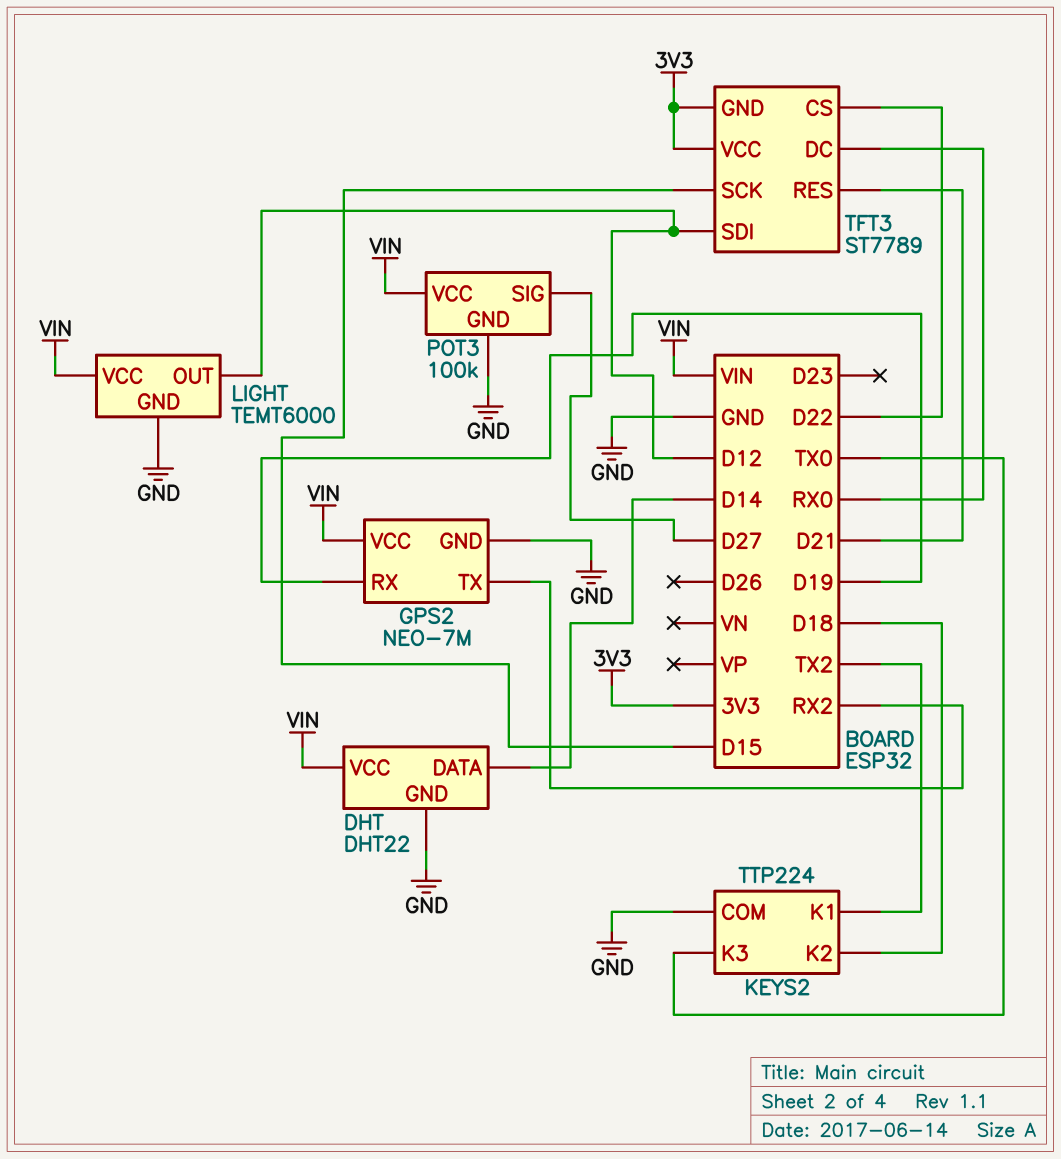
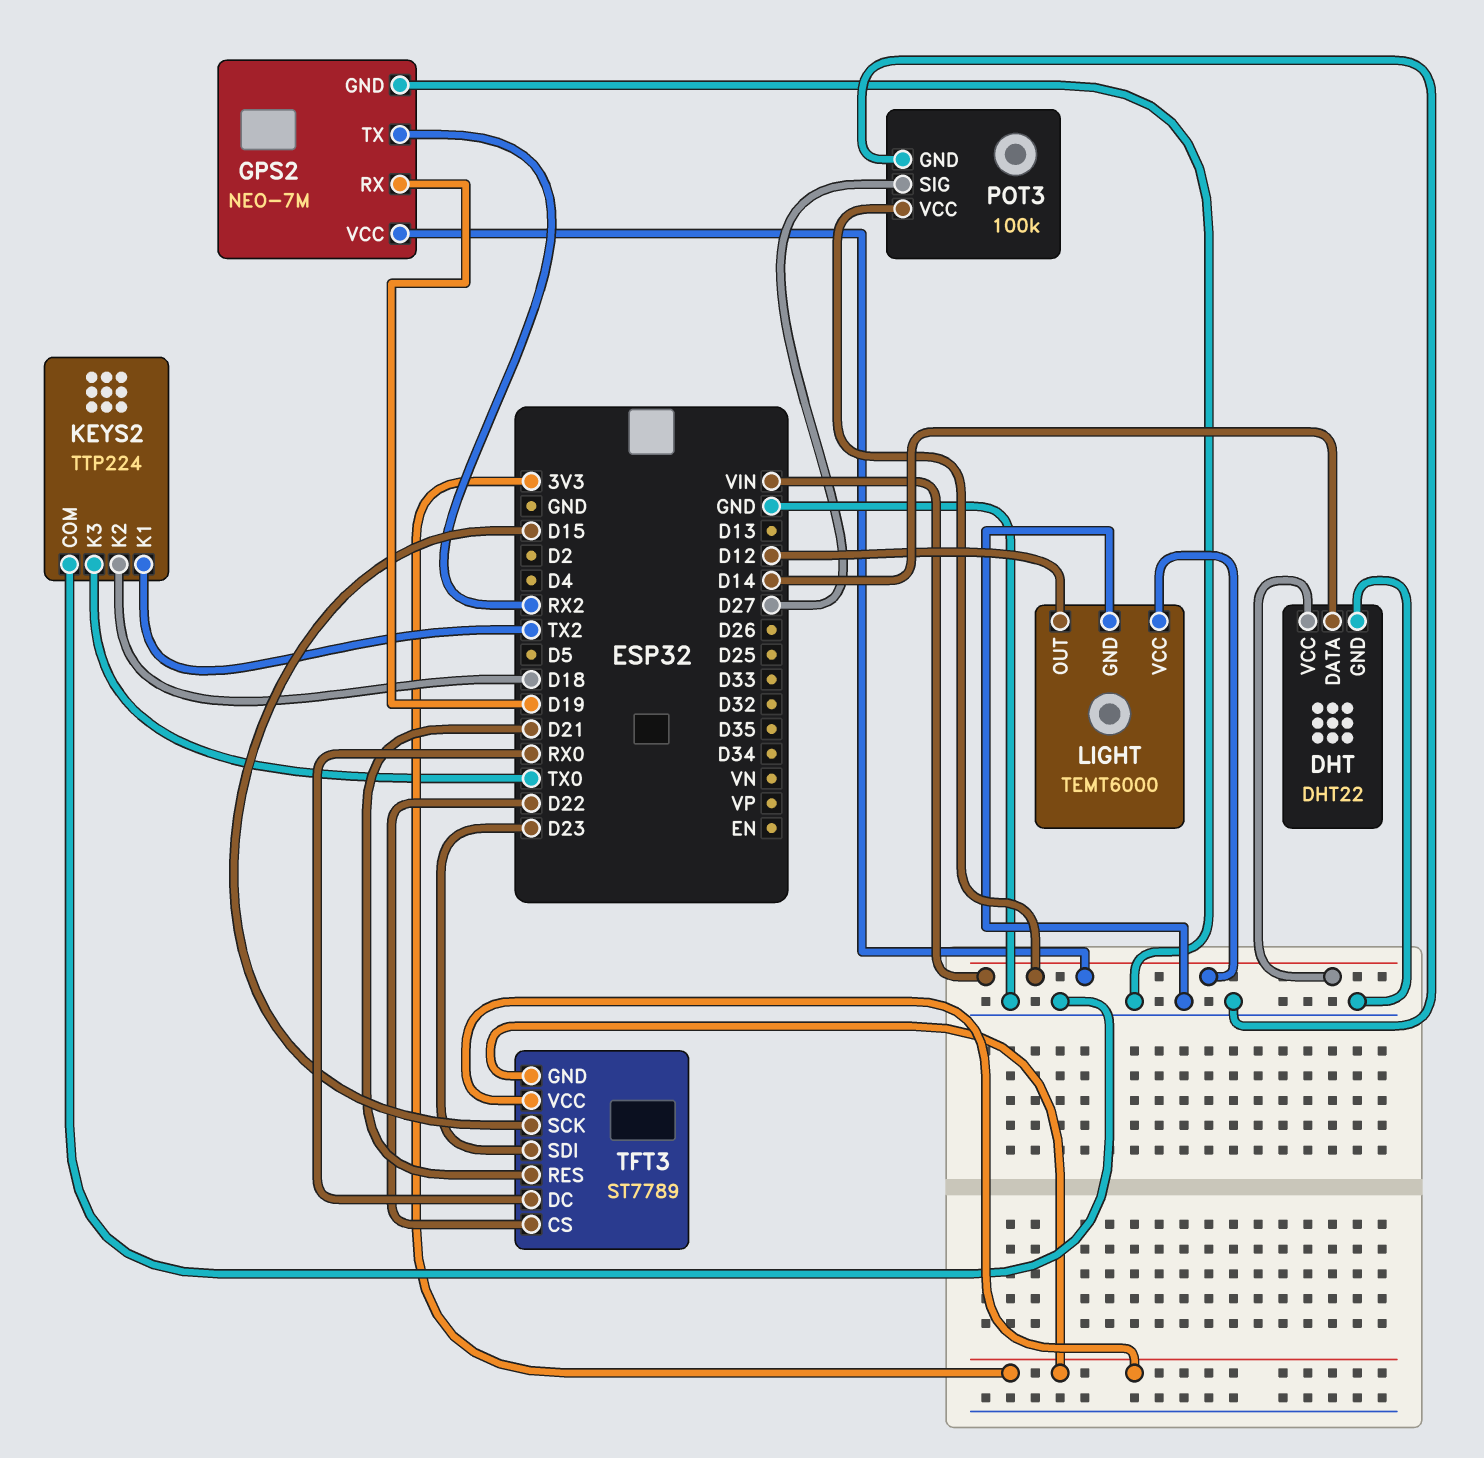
TFT3 pin SDI: D12 -> D23

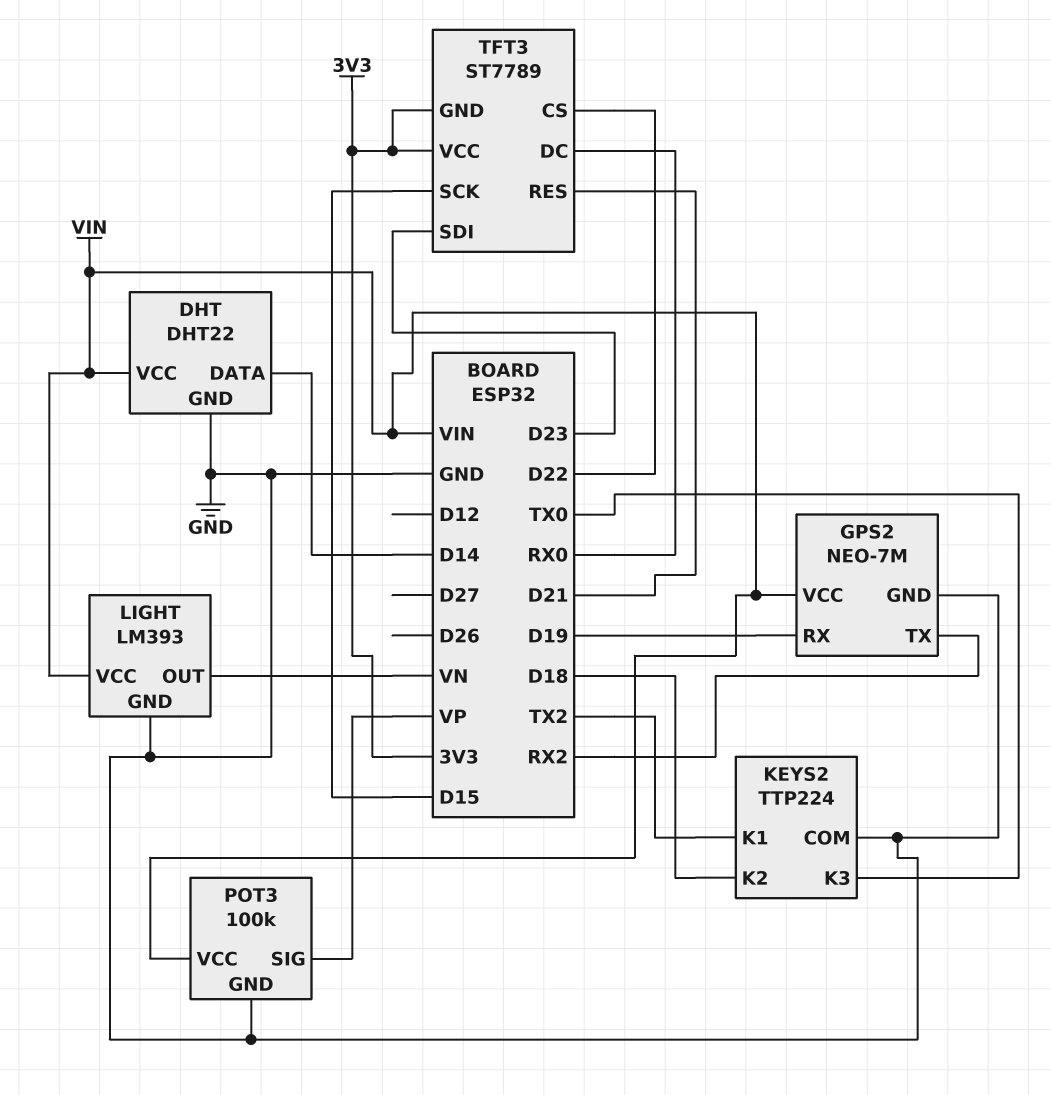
LIGHT: TEMT6000 -> LM393
LIGHT pin OUT: D12 -> VN
POT3 pin SIG: D27 -> VP

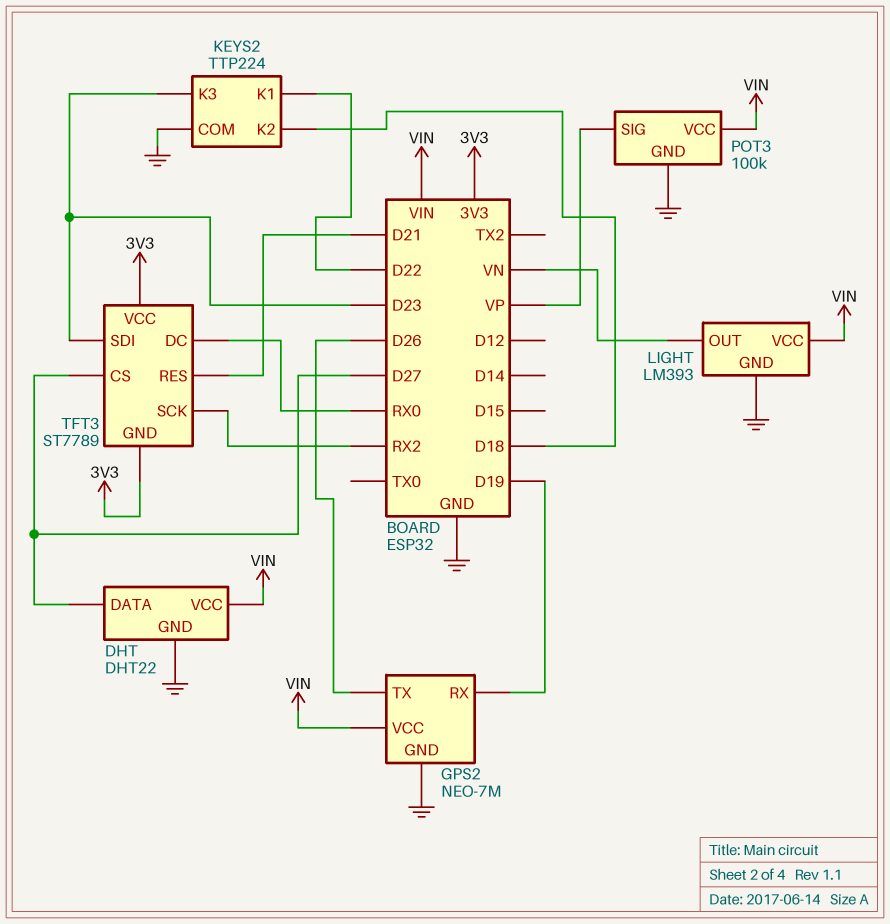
DHT pin DATA: D14 -> D27
GPS2 pin TX: RX2 -> D26
KEYS2 pin K1: TX2 -> D22
KEYS2 pin K3: TX0 -> D23
TFT3 pin CS: D22 -> D27
TFT3 pin SCK: D15 -> RX2

